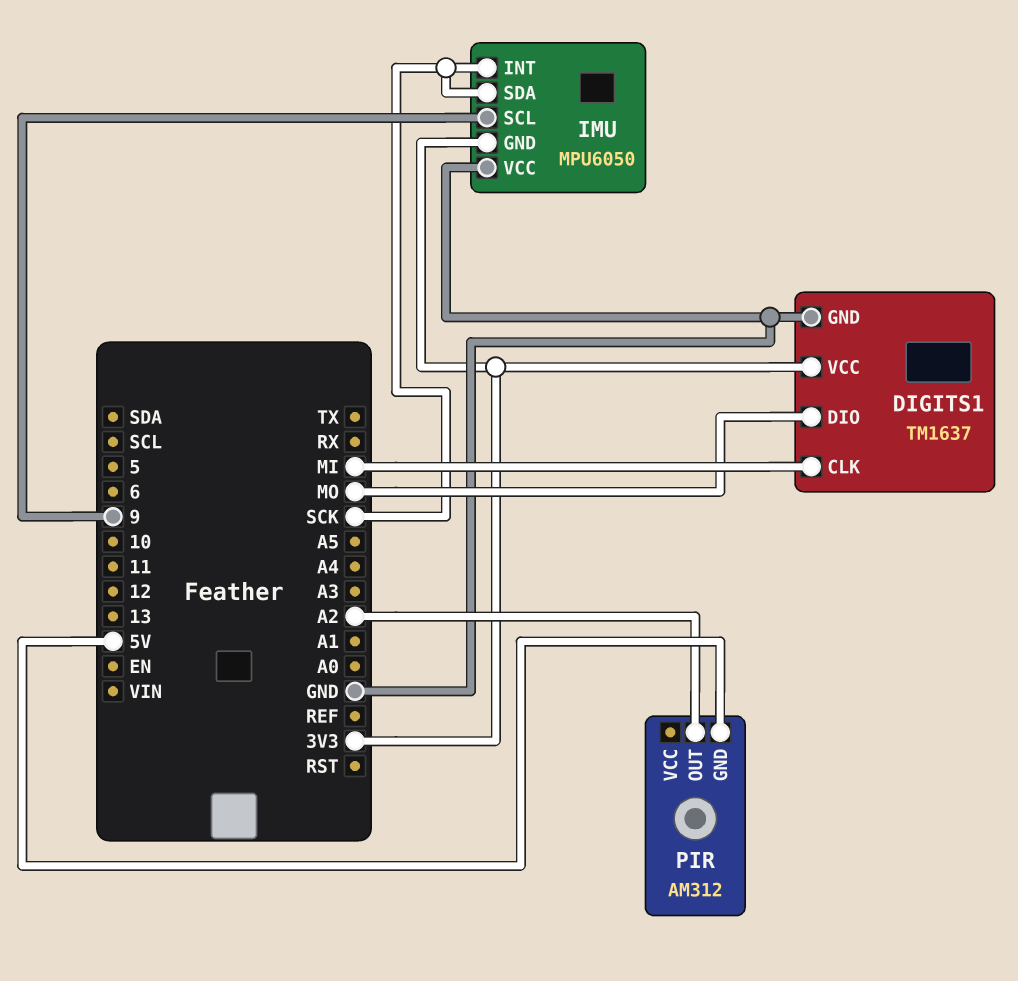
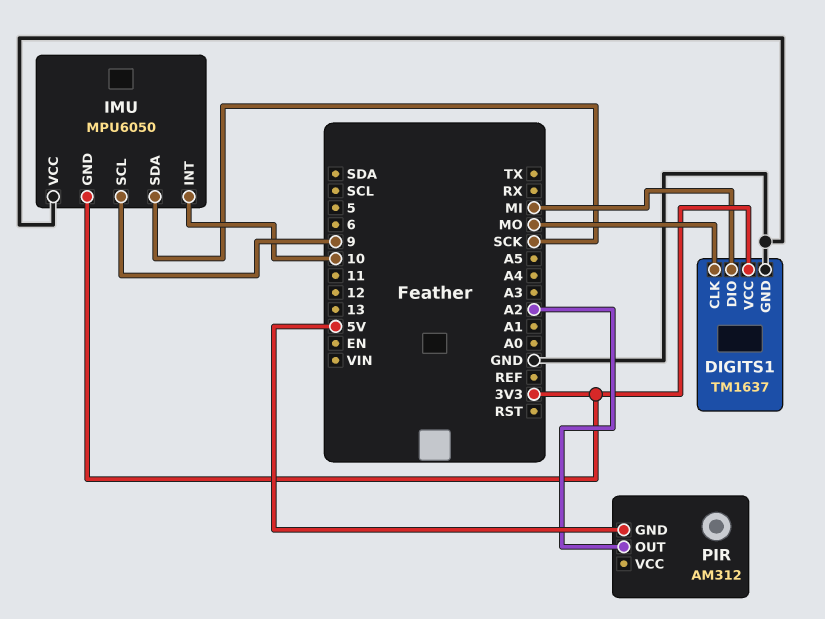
DIGITS1 pin CLK: MI -> MO
DIGITS1 pin DIO: MO -> MI
IMU pin INT: SCK -> 10

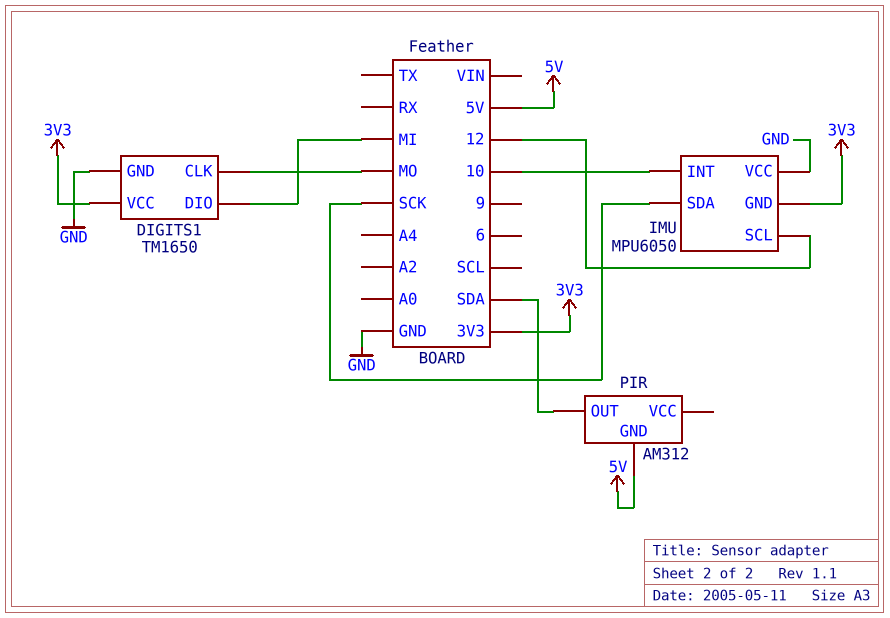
DIGITS1: TM1637 -> TM1650
IMU pin SCL: 9 -> 12
PIR pin OUT: A2 -> SDA

